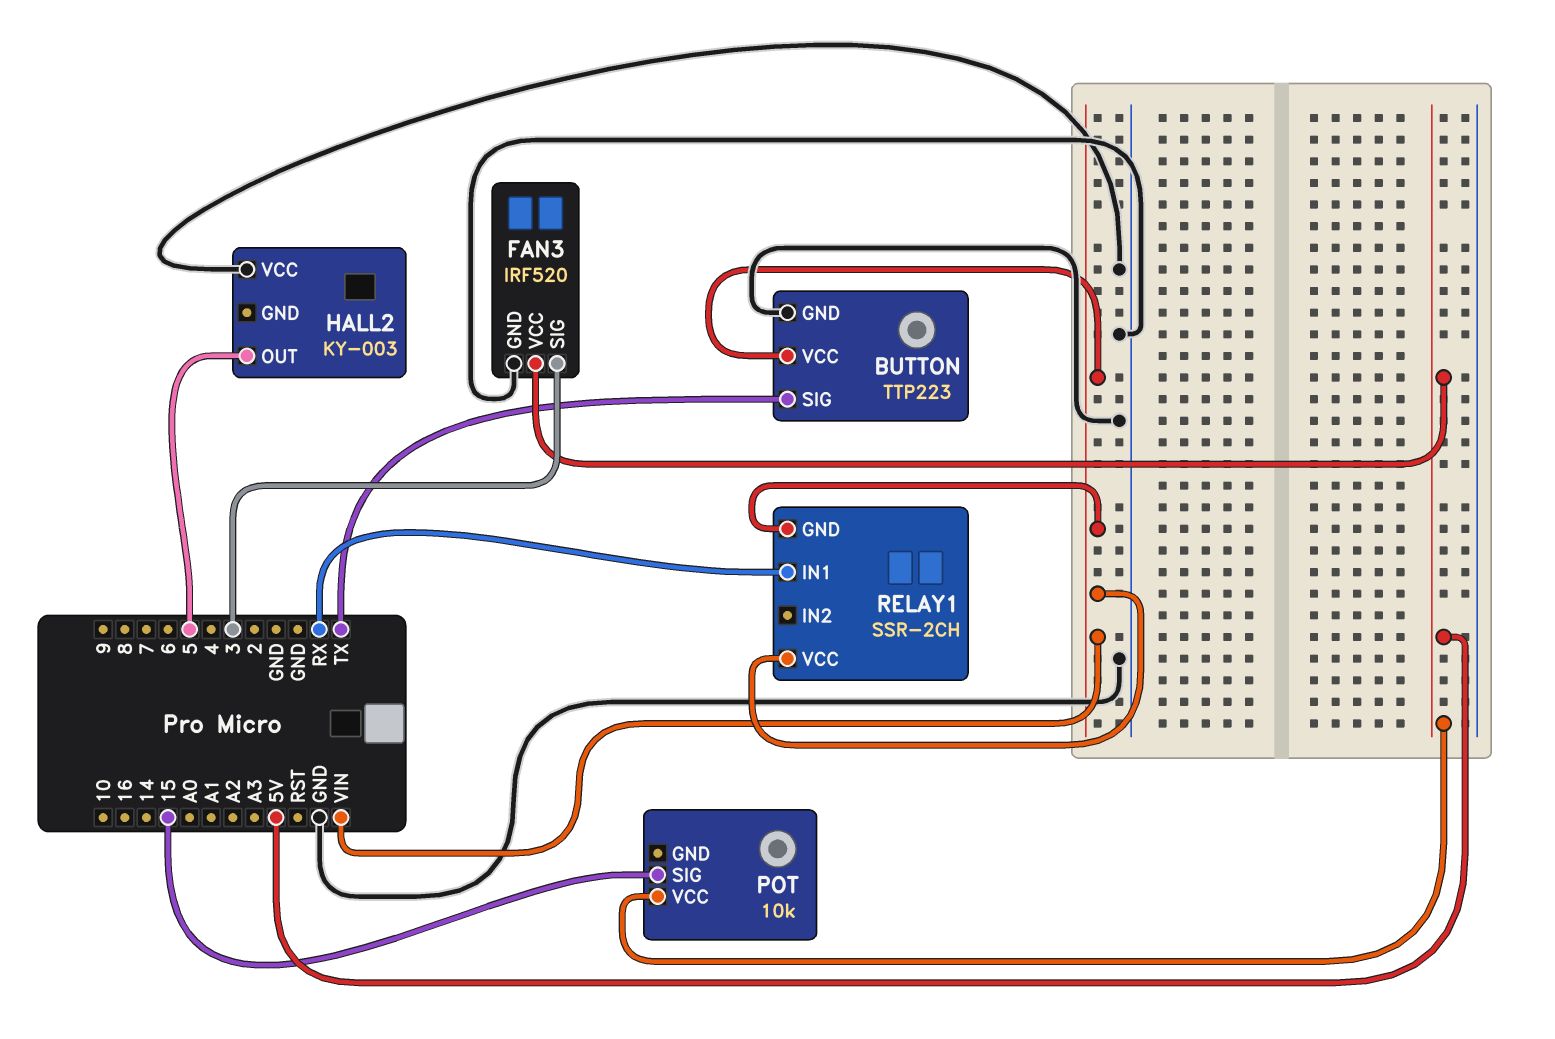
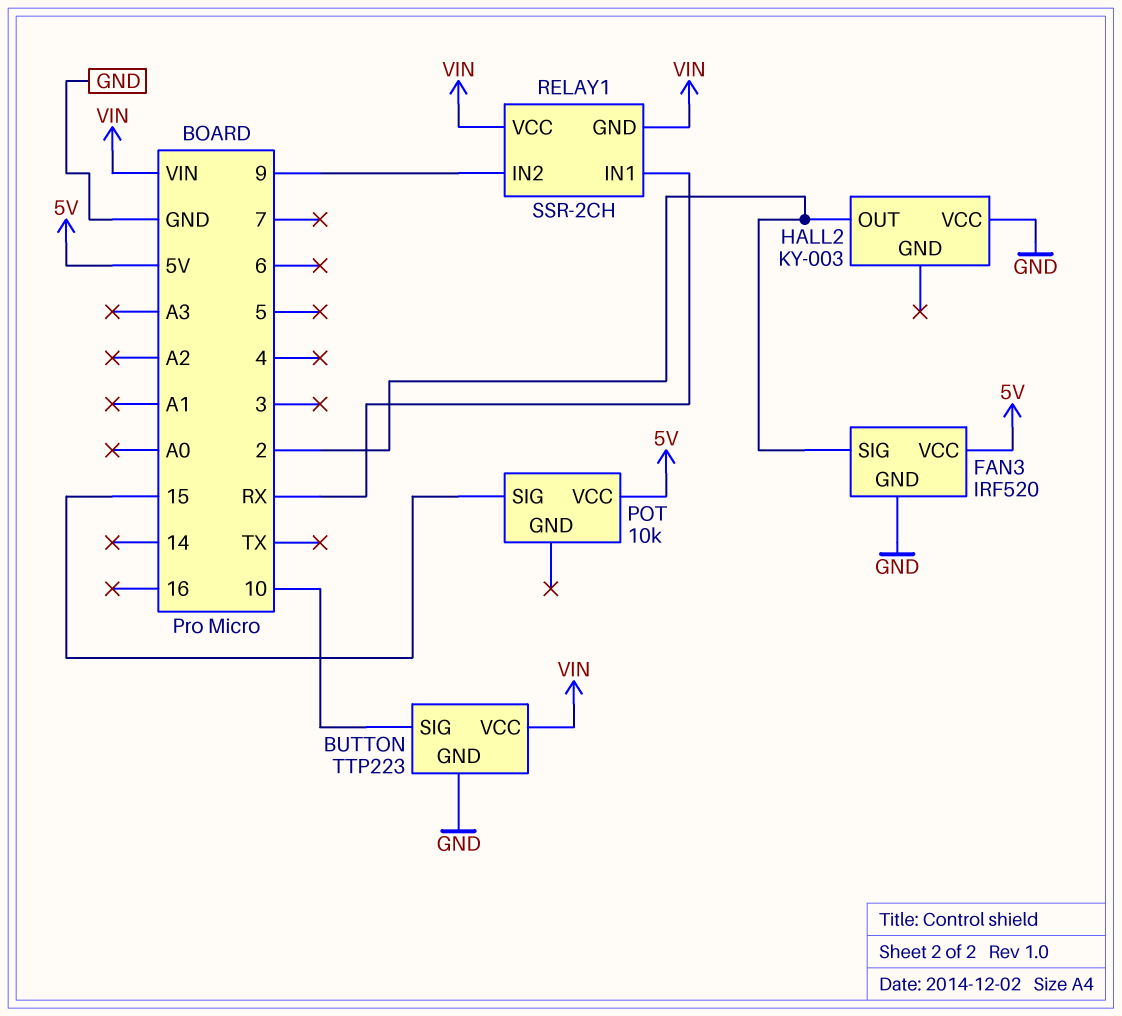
BUTTON pin SIG: TX -> 10
FAN3 pin SIG: 3 -> 2
HALL2 pin OUT: 5 -> 2
RELAY1 pin IN2: none -> 9

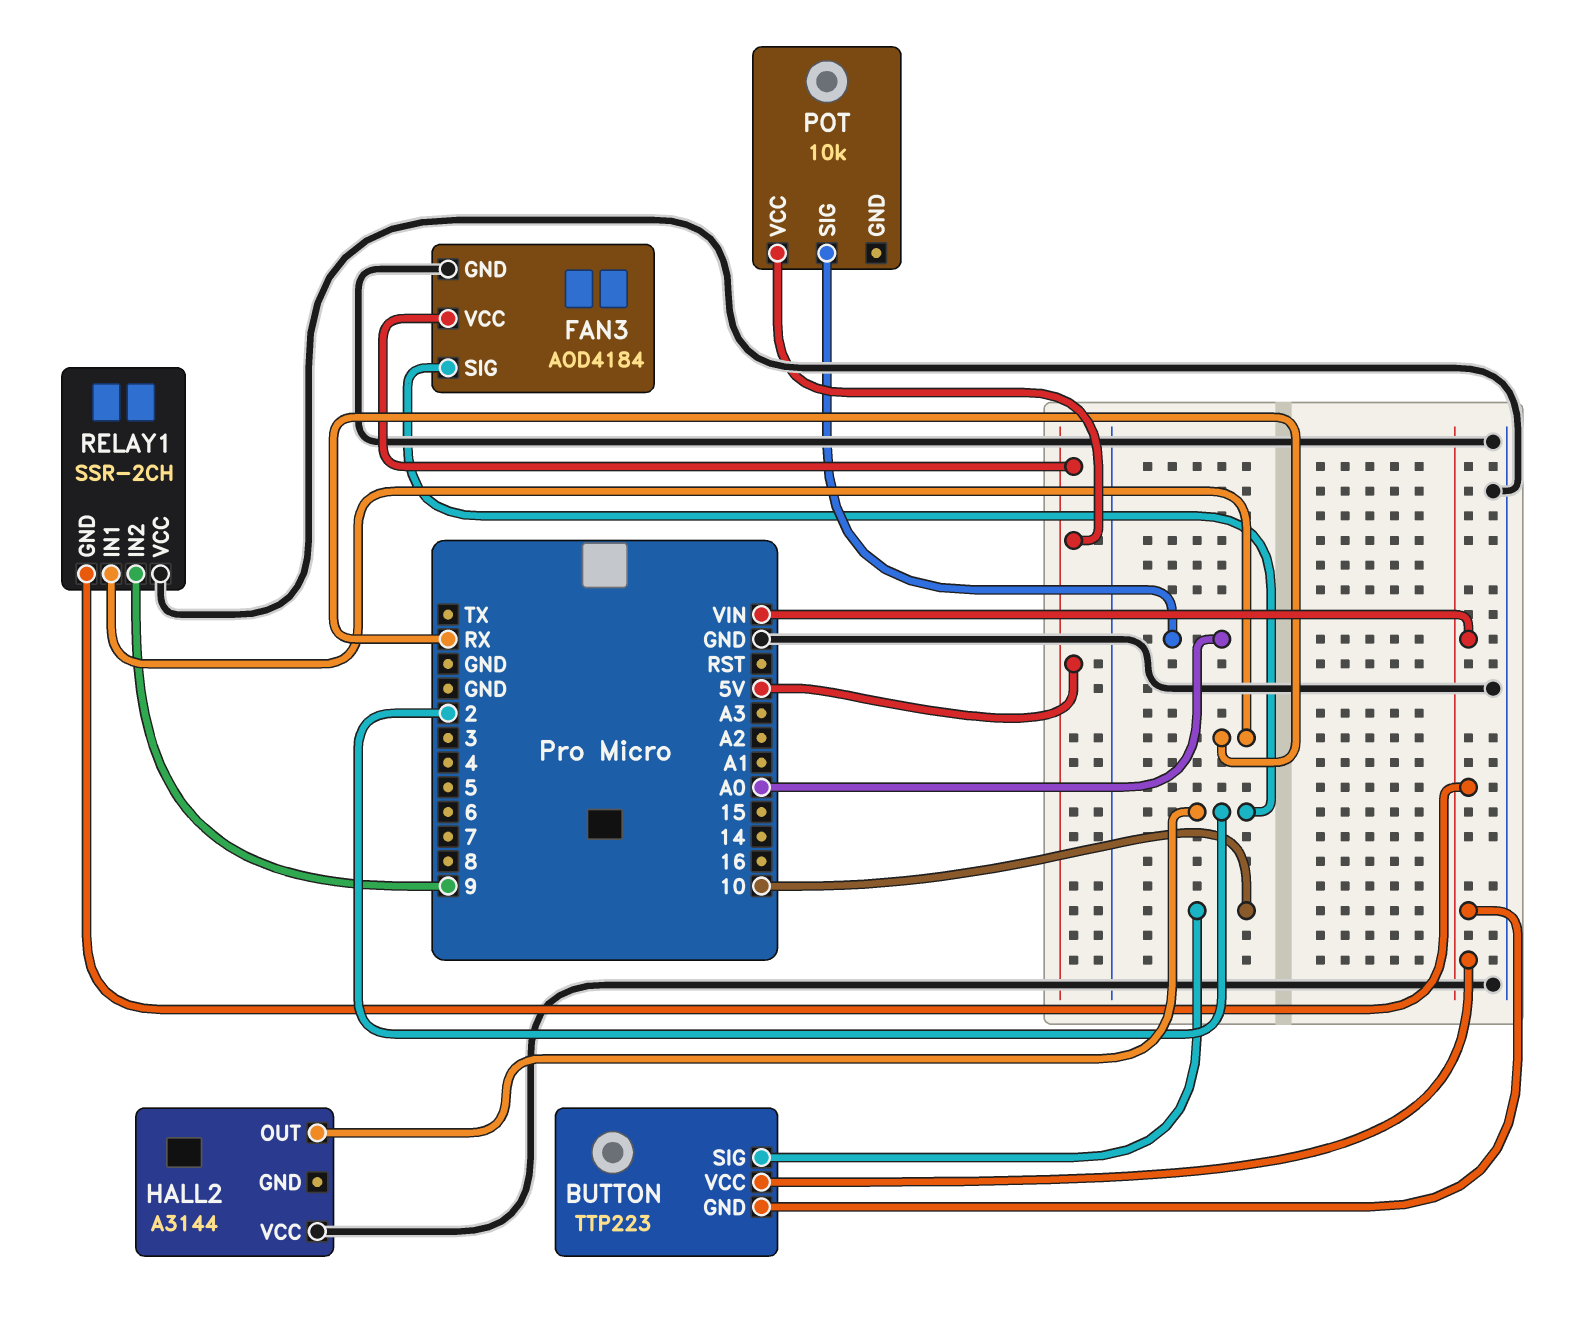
BUTTON pin GND: GND -> VIN
FAN3: IRF520 -> AOD4184
HALL2: KY-003 -> A3144
POT pin SIG: 15 -> A0
RELAY1 pin VCC: VIN -> GND

